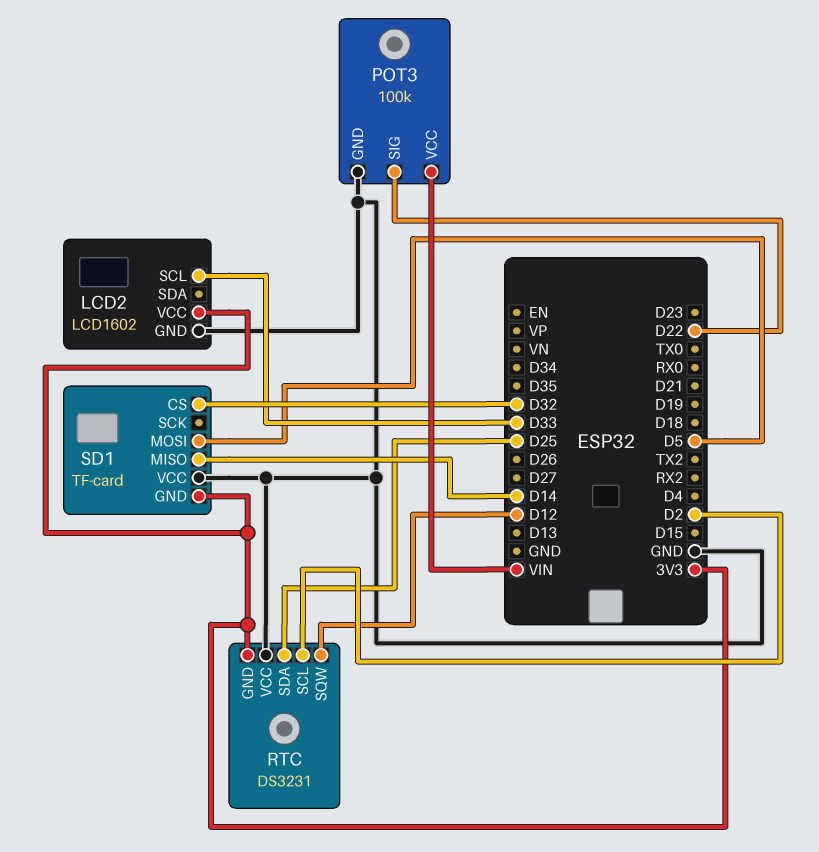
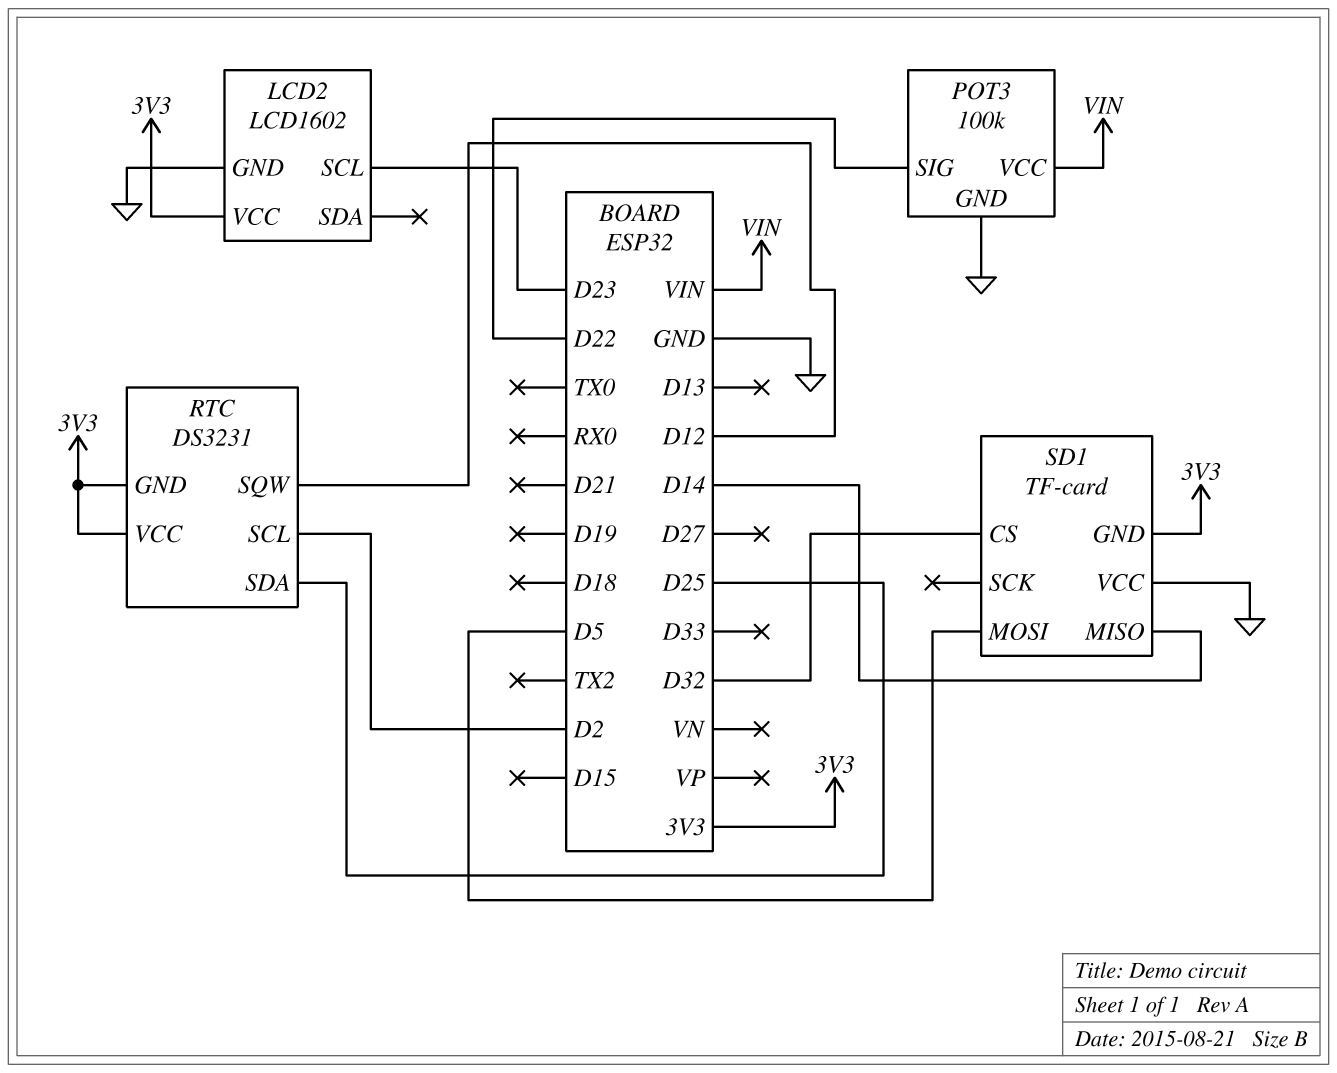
LCD2 pin SCL: D33 -> D23
RTC pin VCC: GND -> 3V3

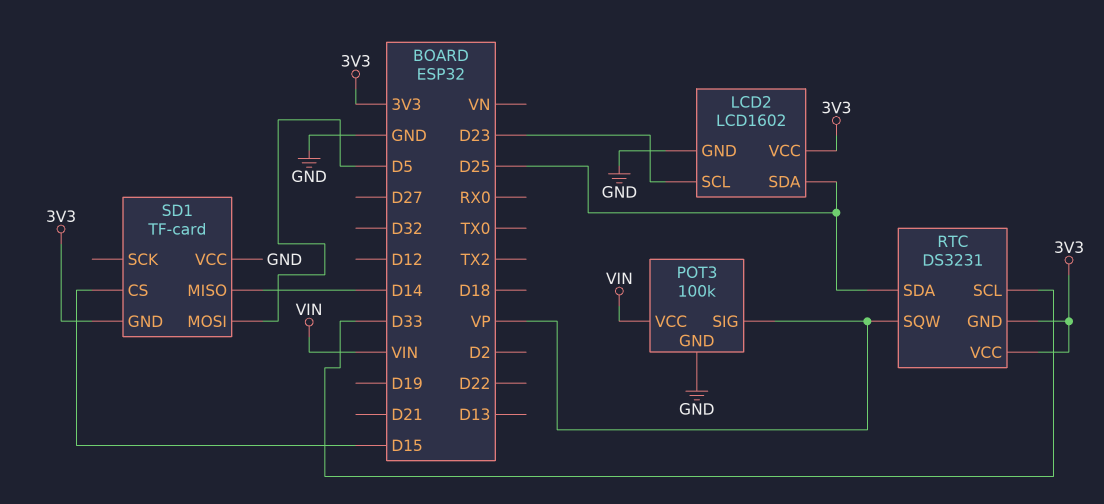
LCD2 pin SDA: none -> D25
POT3 pin SIG: D22 -> VP
RTC pin SCL: D2 -> D33
RTC pin SQW: D12 -> VP
SD1 pin CS: D32 -> D15

